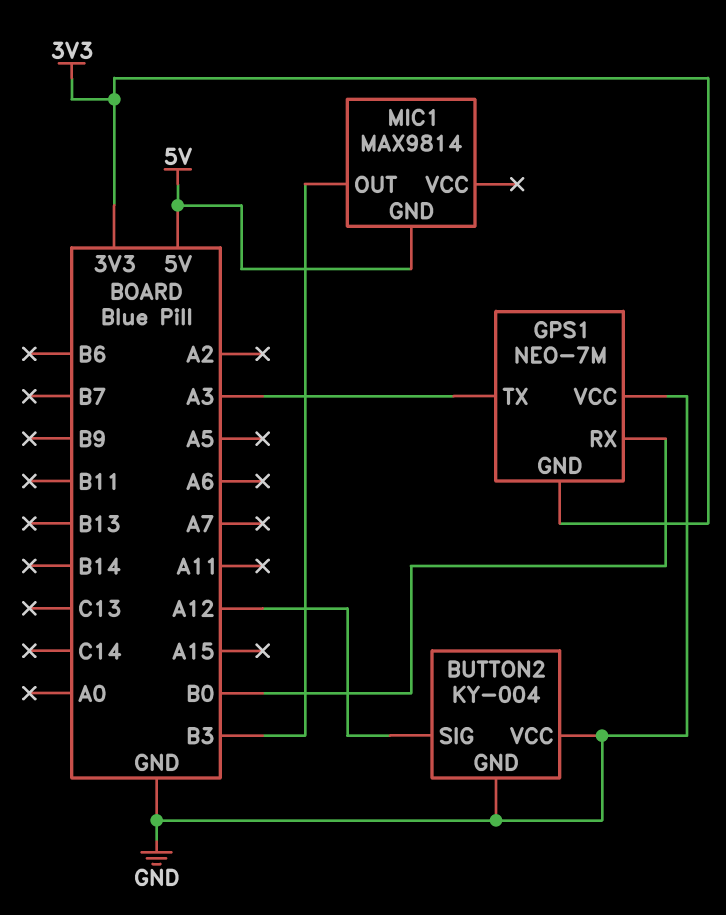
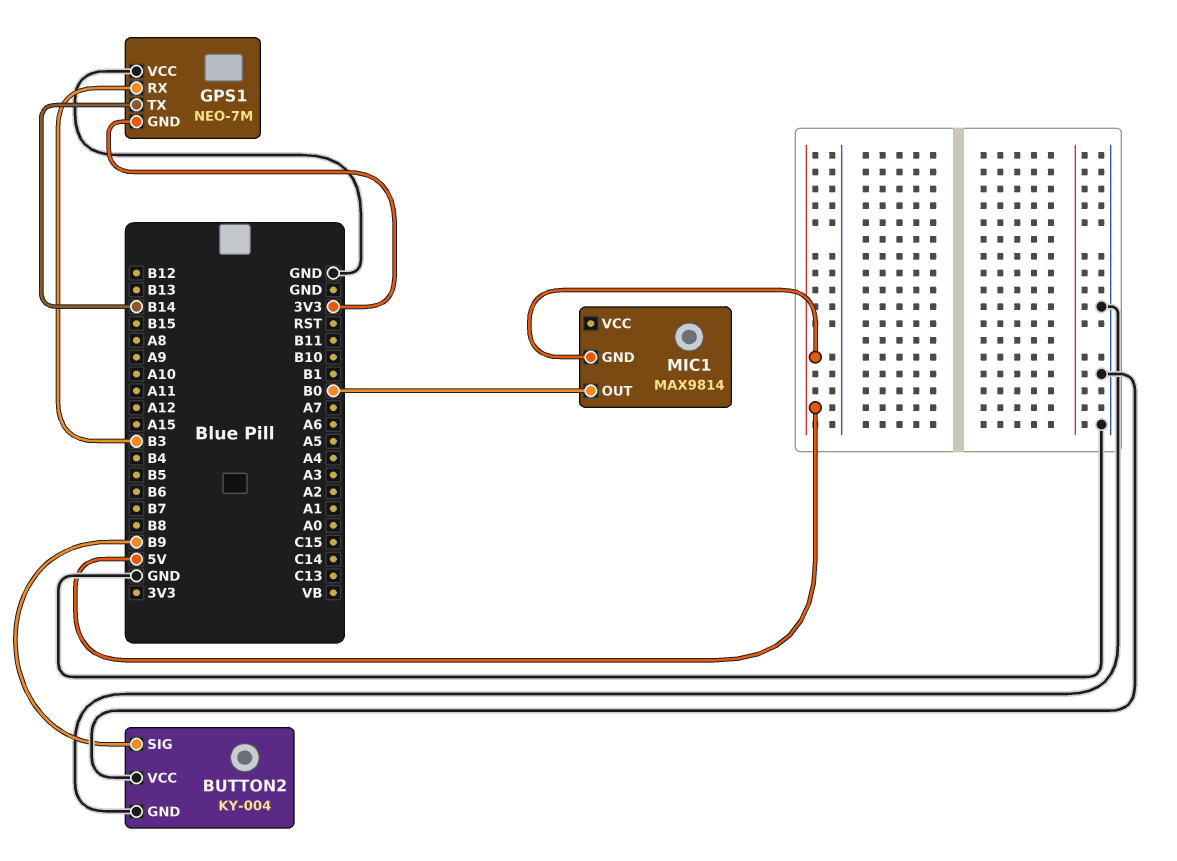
BUTTON2 pin SIG: A12 -> B9
GPS1 pin RX: B0 -> B3
GPS1 pin TX: A3 -> B14
MIC1 pin OUT: B3 -> B0

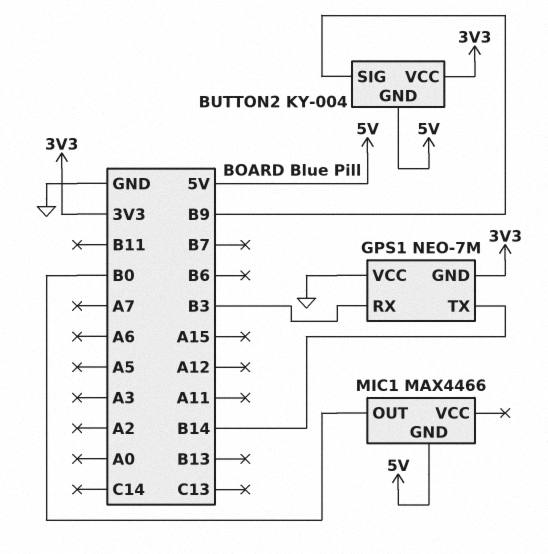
BUTTON2 pin GND: GND -> 5V
BUTTON2 pin VCC: GND -> 3V3
MIC1: MAX9814 -> MAX4466

